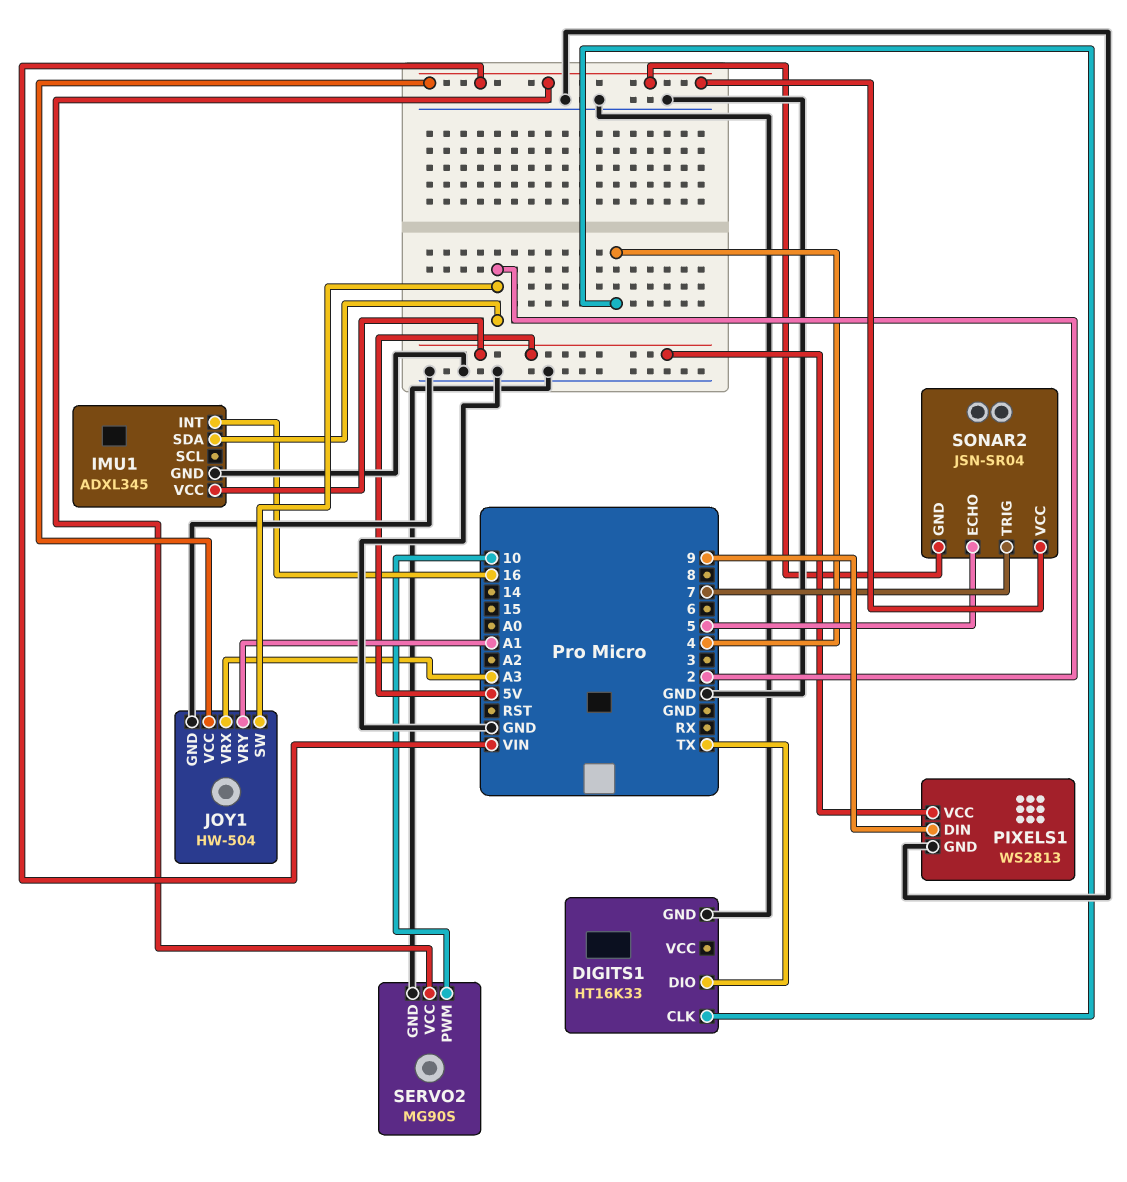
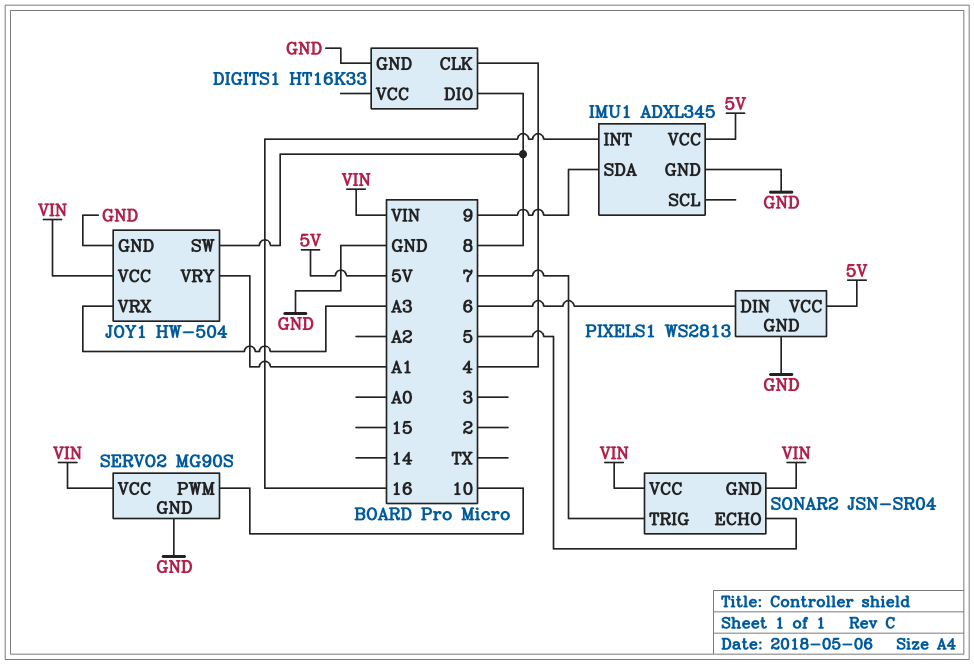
DIGITS1 pin DIO: TX -> 8
IMU1 pin SDA: 2 -> 9
JOY1 pin SW: 2 -> 8
PIXELS1 pin DIN: 9 -> 6

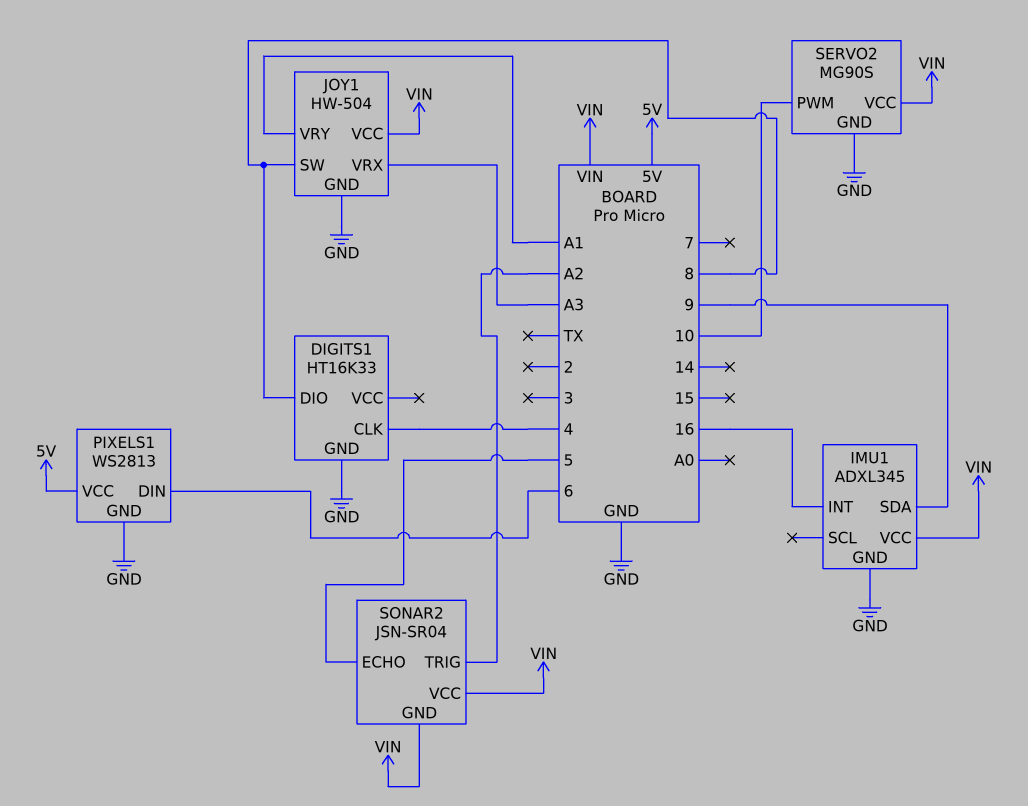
IMU1 pin VCC: 5V -> VIN
SONAR2 pin TRIG: 7 -> A2

